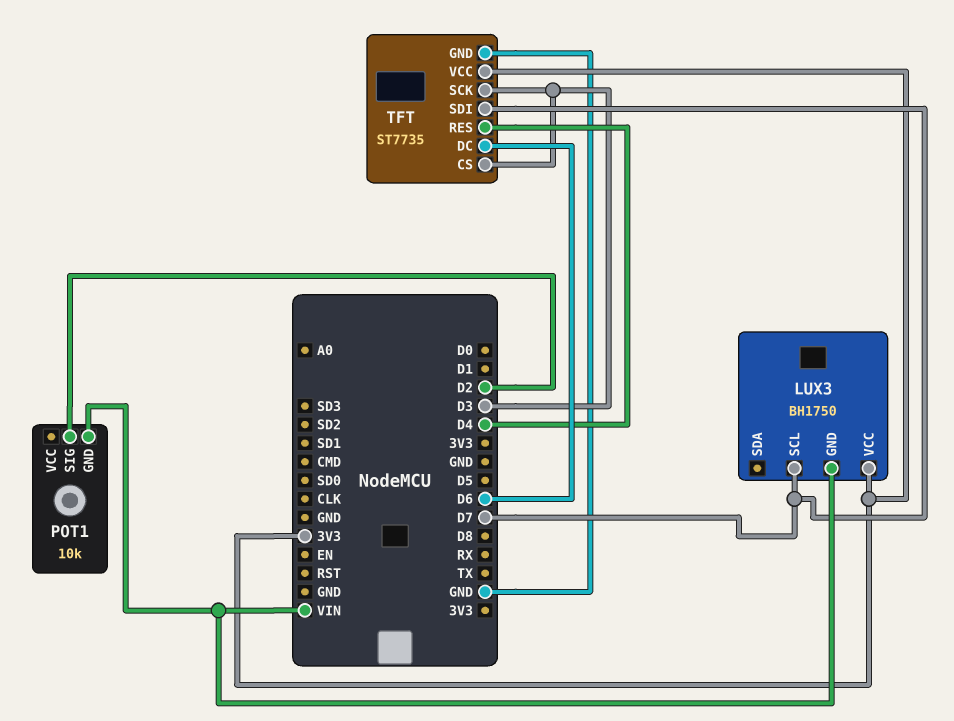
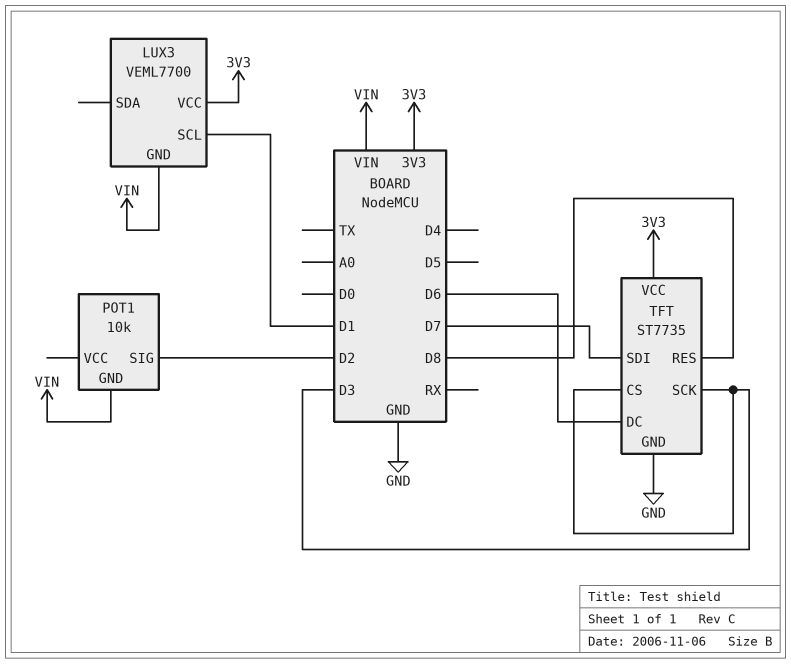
LUX3: BH1750 -> VEML7700
LUX3 pin SCL: D7 -> D1
TFT pin RES: D4 -> D8

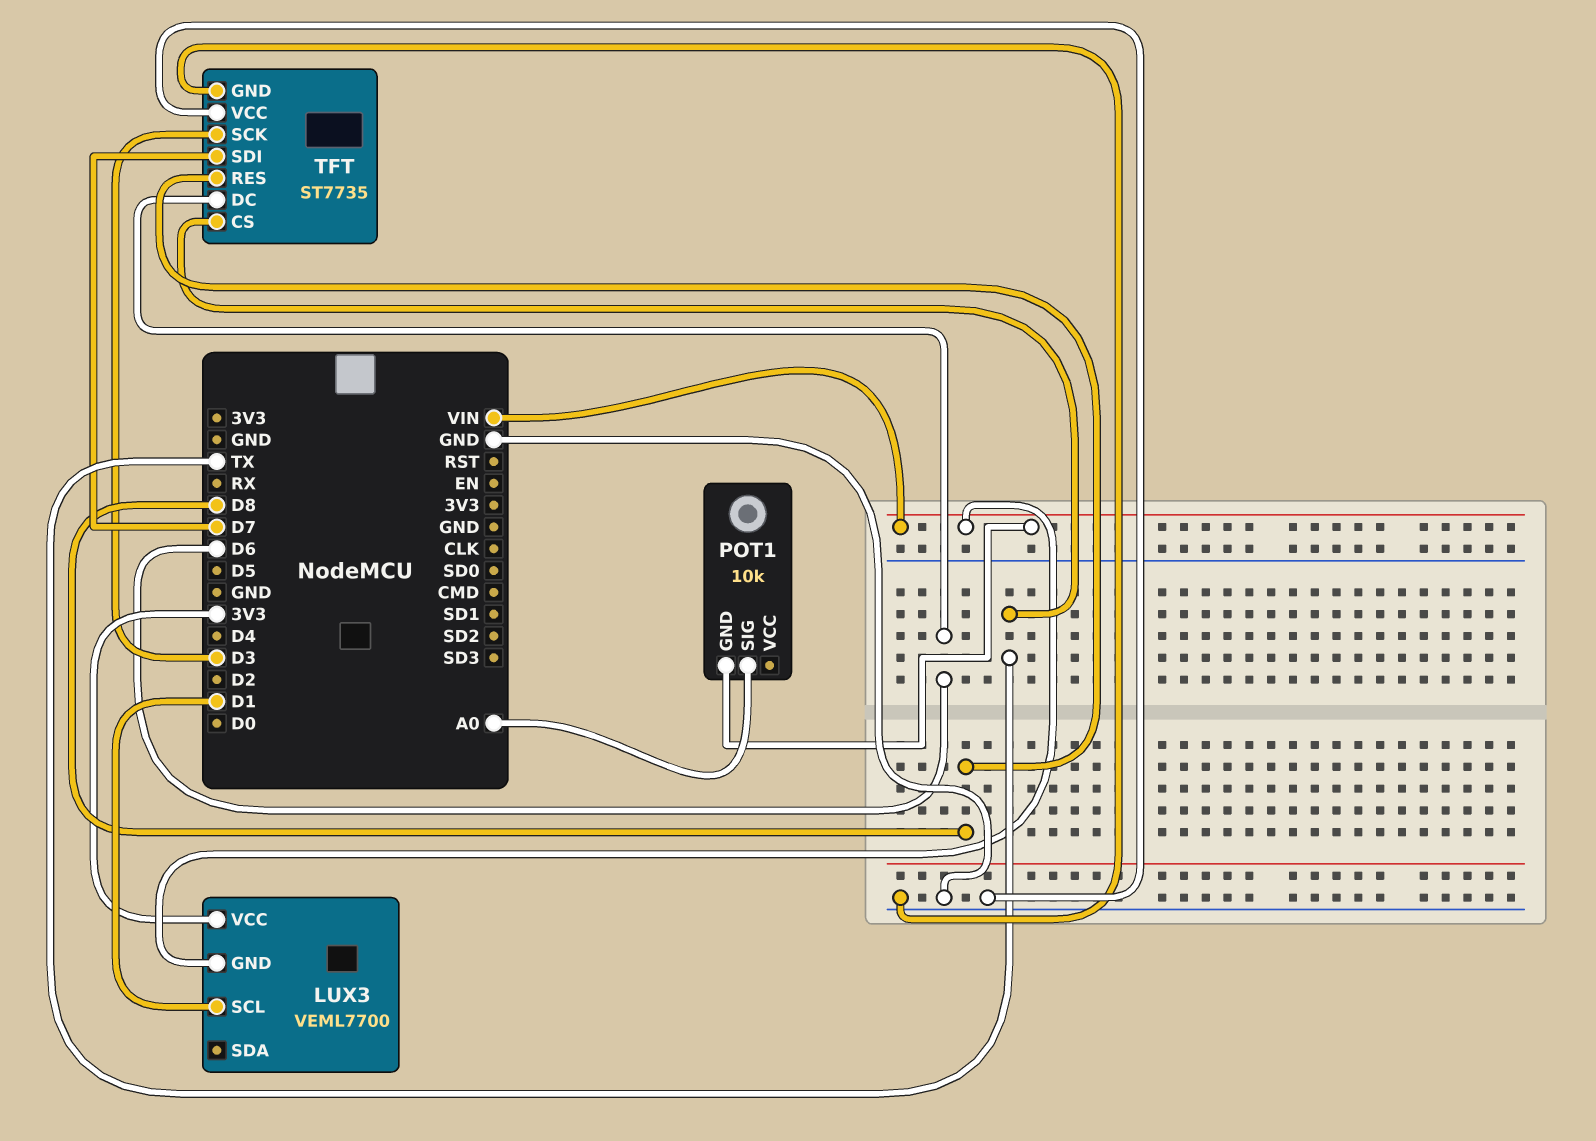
POT1 pin SIG: D2 -> A0
TFT pin CS: D3 -> TX
TFT pin VCC: 3V3 -> GND

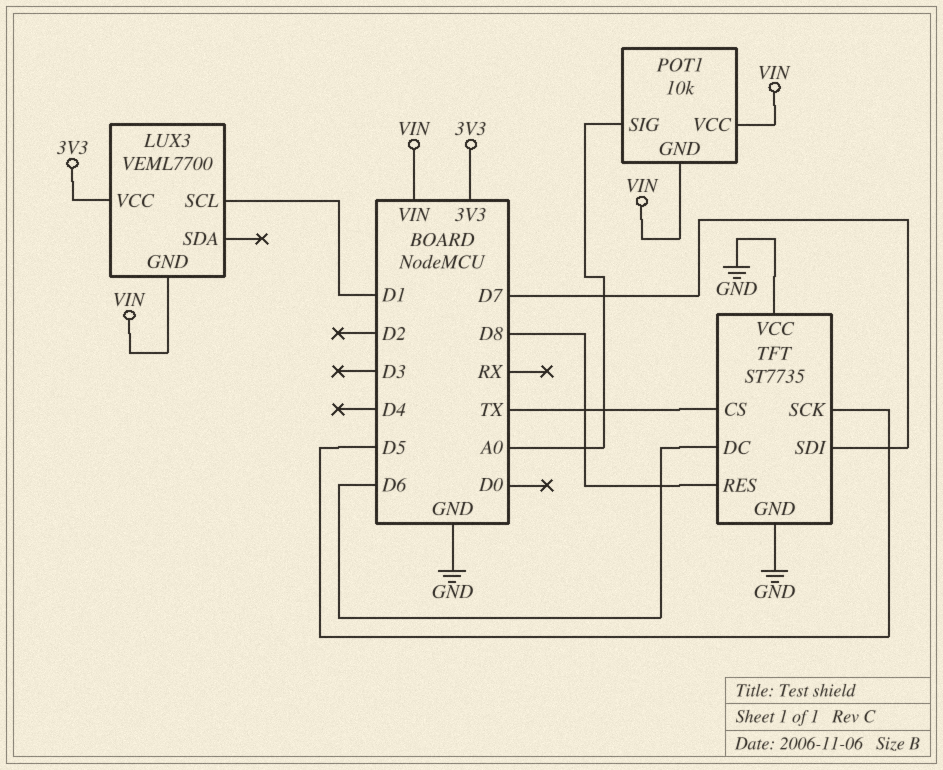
POT1 pin VCC: none -> VIN
TFT pin SCK: D3 -> D5

